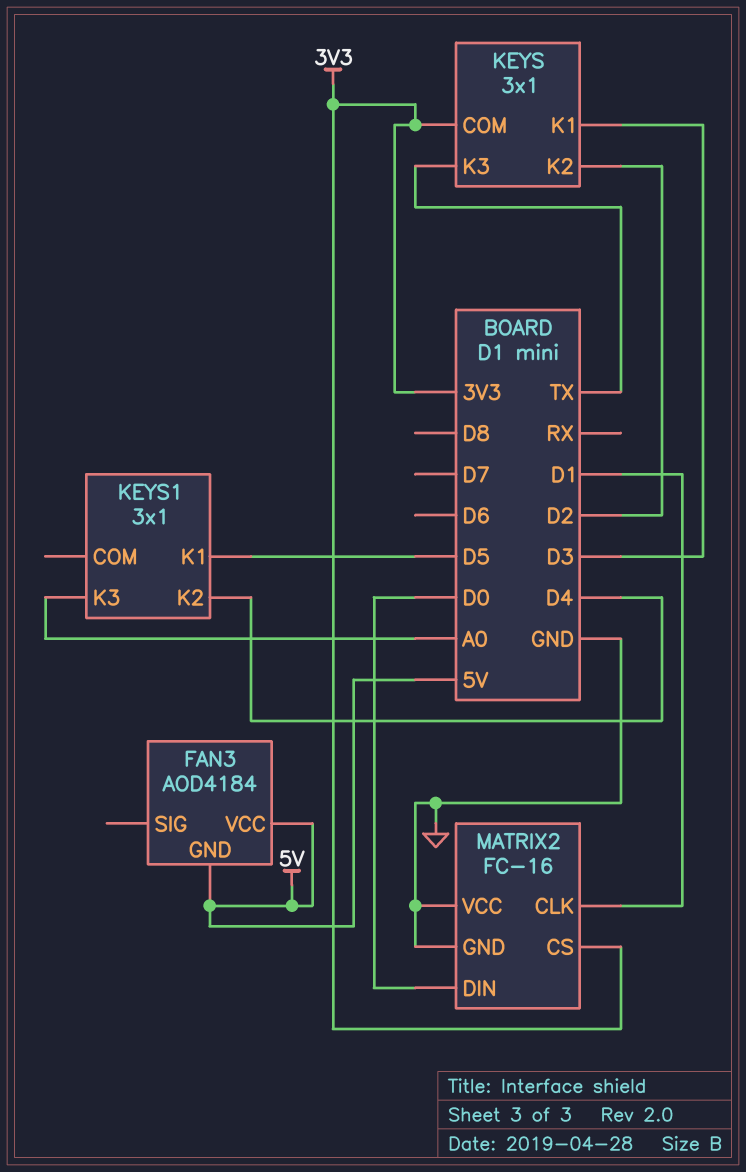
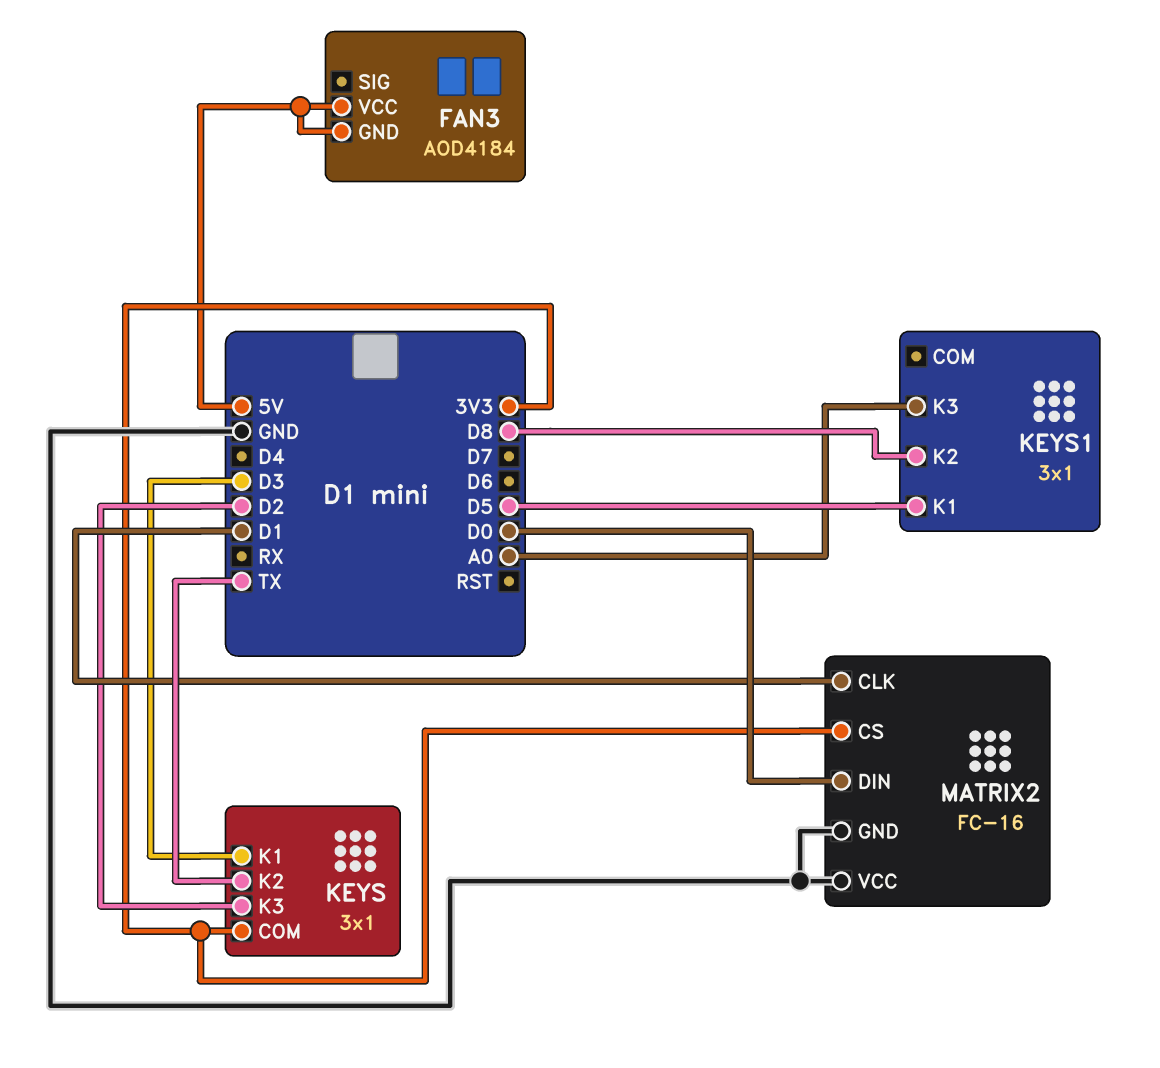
KEYS pin K2: D2 -> TX
KEYS pin K3: TX -> D2
KEYS1 pin K2: D4 -> D8

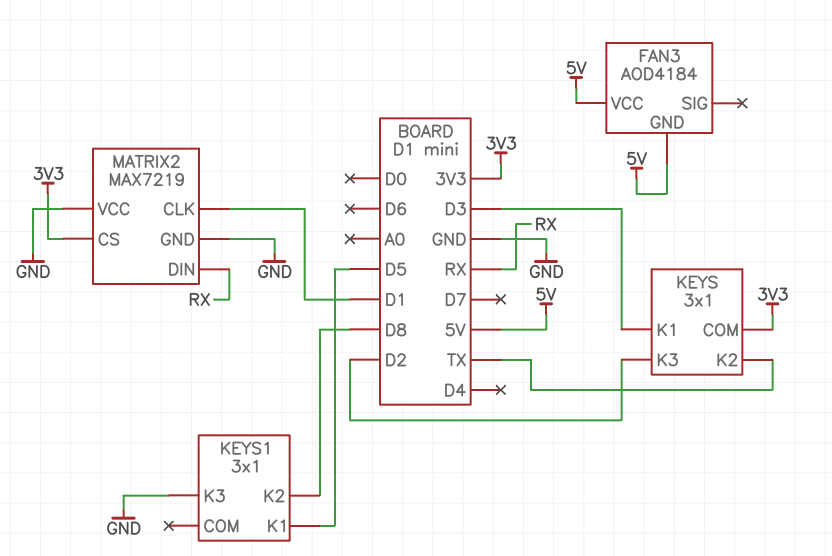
KEYS1 pin K3: A0 -> GND
MATRIX2: FC-16 -> MAX7219
MATRIX2 pin DIN: D0 -> RX

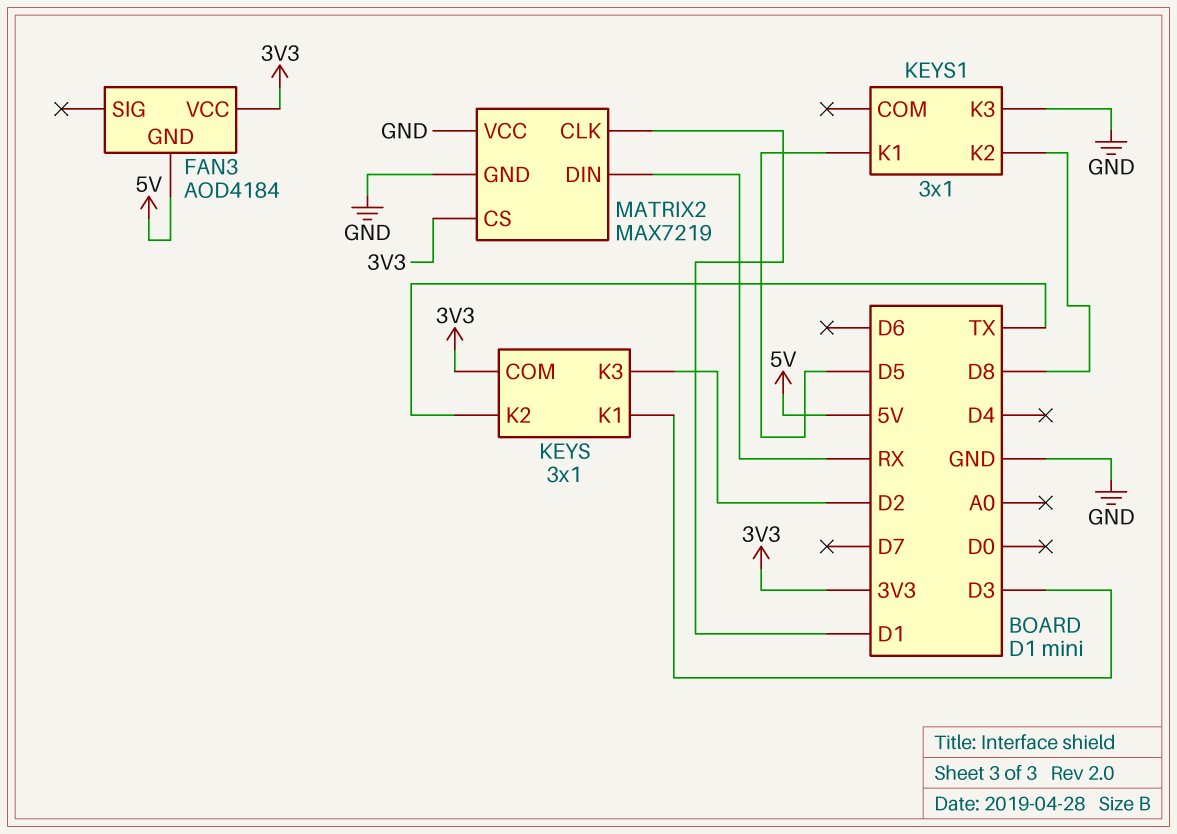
FAN3 pin VCC: 5V -> 3V3

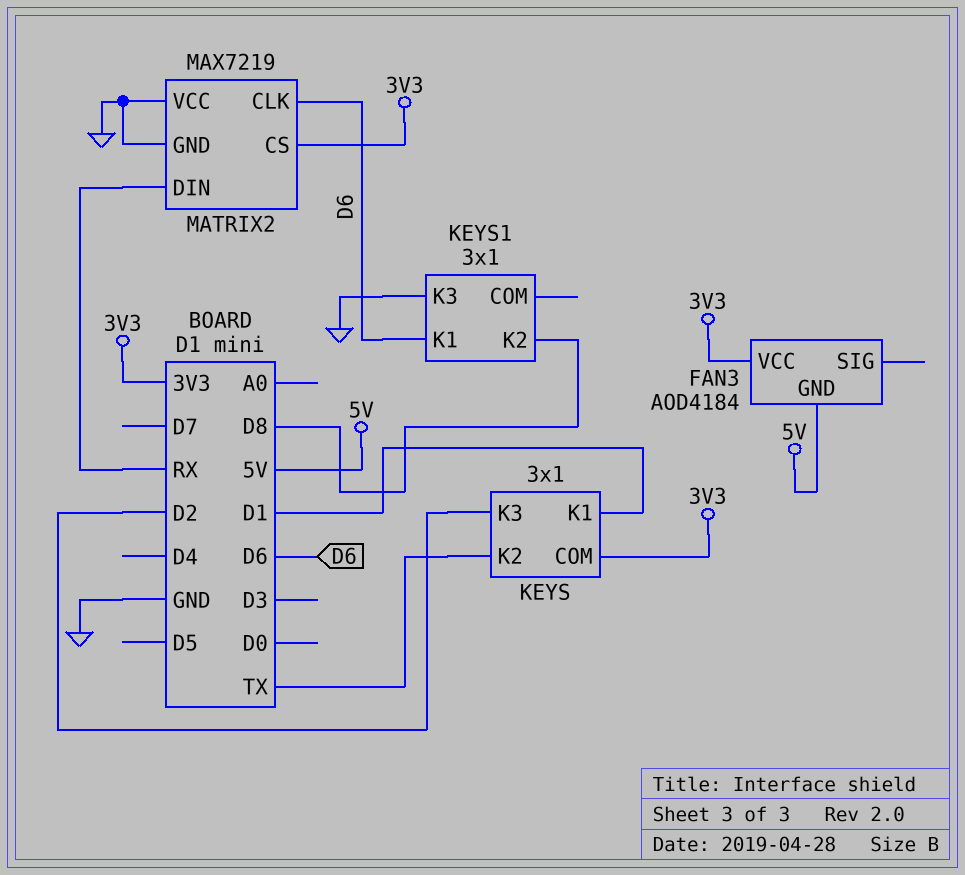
KEYS pin K1: D3 -> D1
KEYS1 pin K1: D5 -> D6
MATRIX2 pin CLK: D1 -> D6

